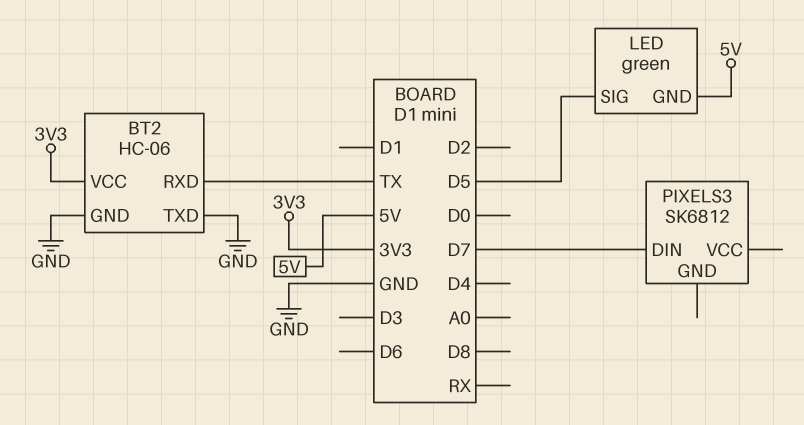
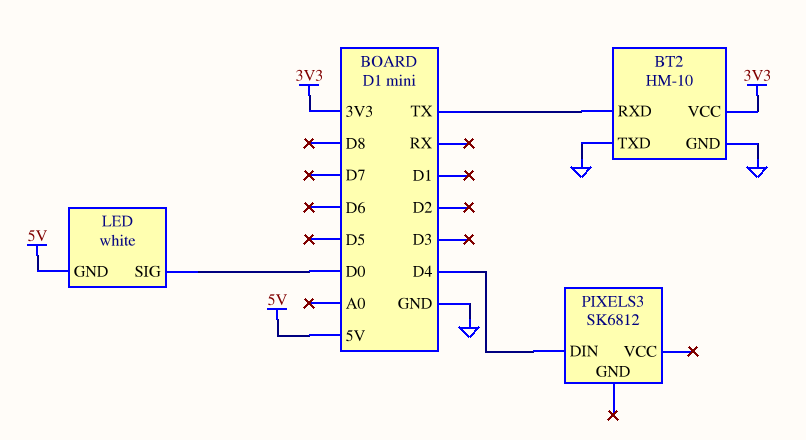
BT2: HC-06 -> HM-10
LED: green -> white
LED pin SIG: D5 -> D0
PIXELS3 pin DIN: D7 -> D4

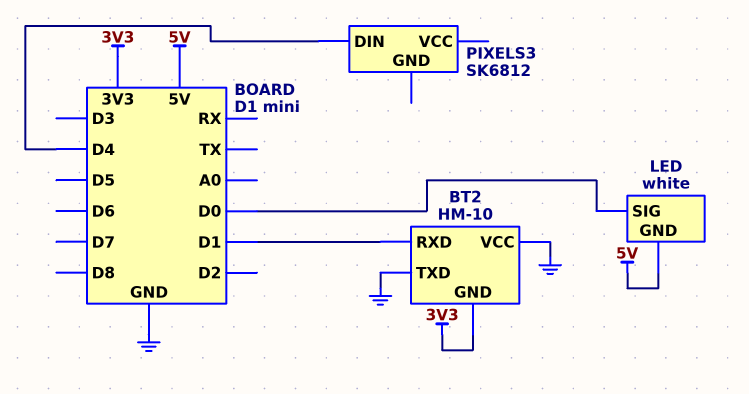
BT2 pin GND: GND -> 3V3
BT2 pin RXD: TX -> D1
BT2 pin VCC: 3V3 -> GND

